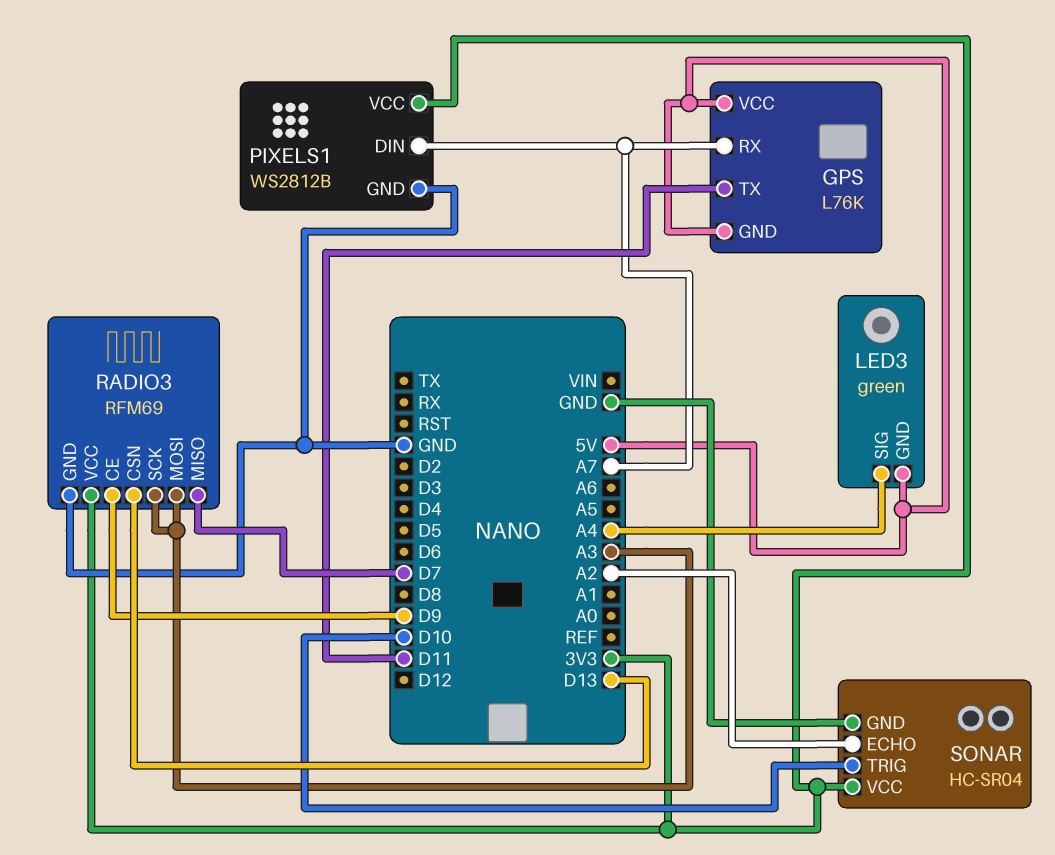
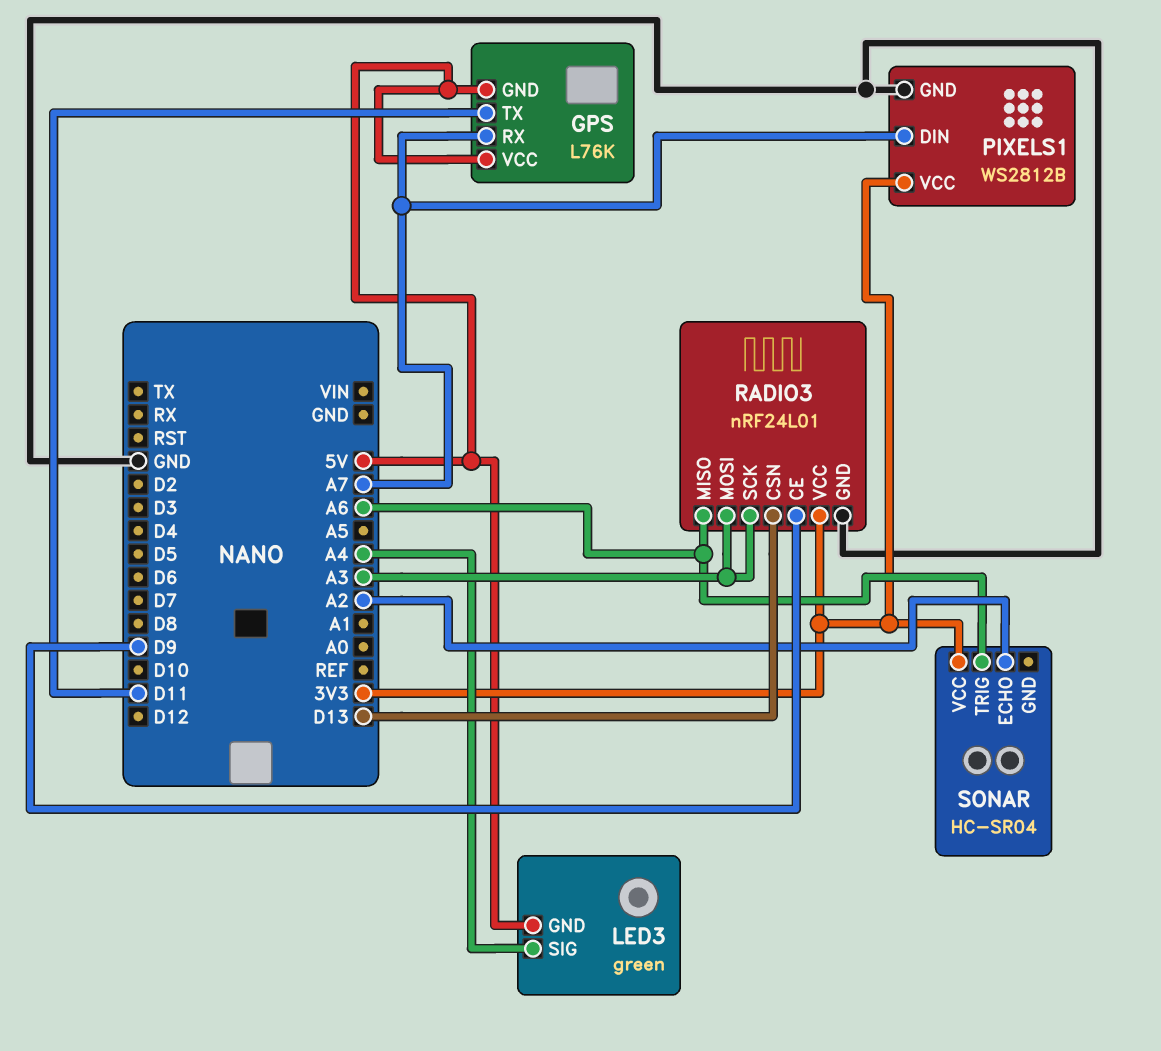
RADIO3: RFM69 -> nRF24L01
RADIO3 pin MISO: D7 -> A6
SONAR pin GND: GND -> none
SONAR pin TRIG: D10 -> A6

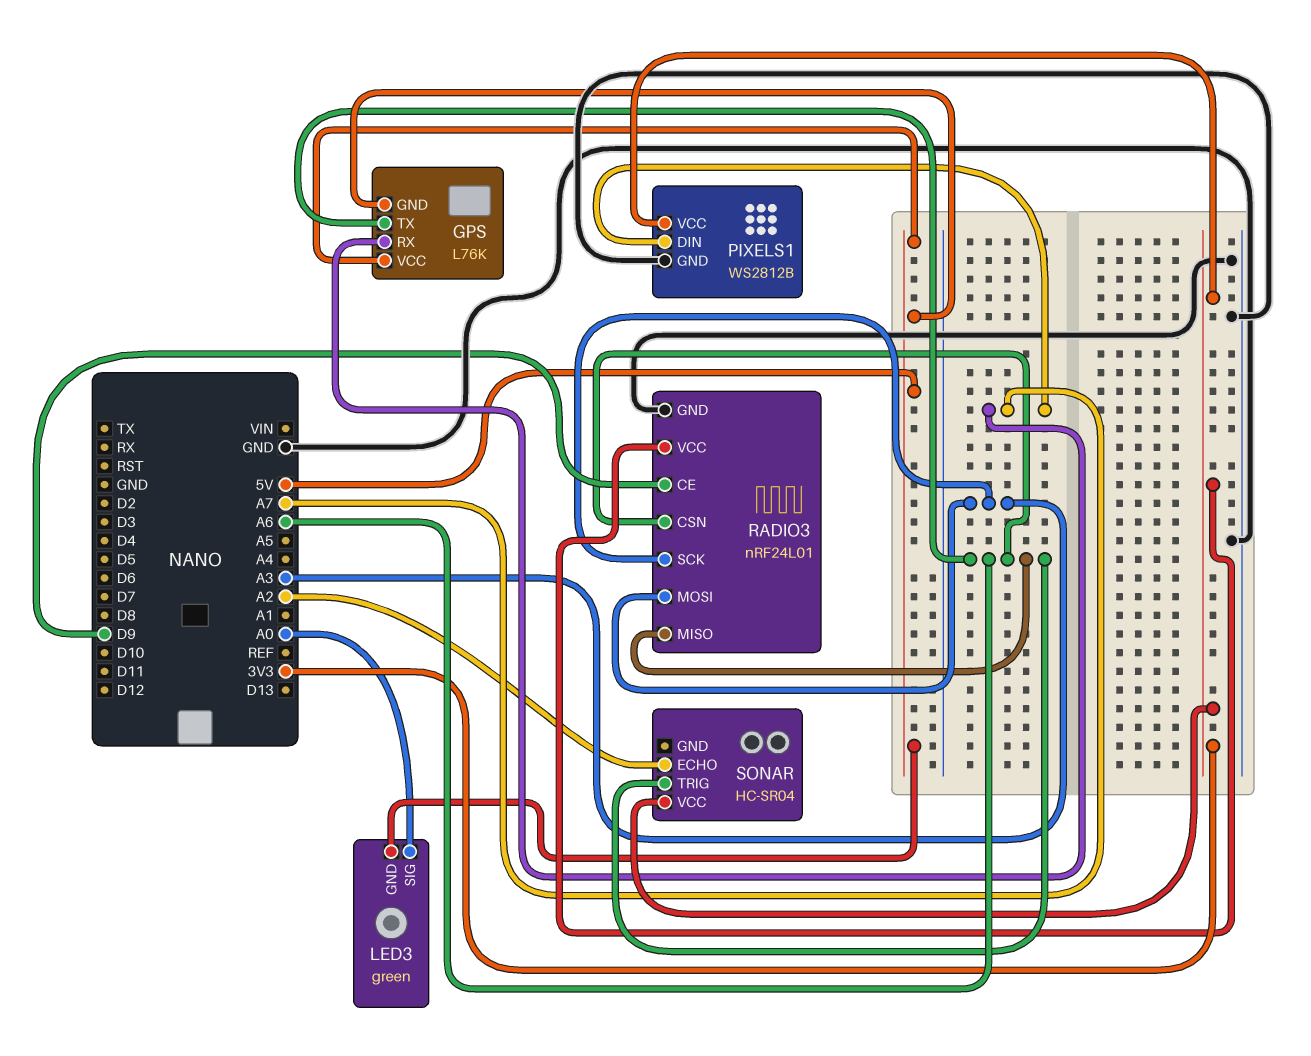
GPS pin TX: D11 -> A6
LED3 pin SIG: A4 -> A0
RADIO3 pin CSN: D13 -> A6

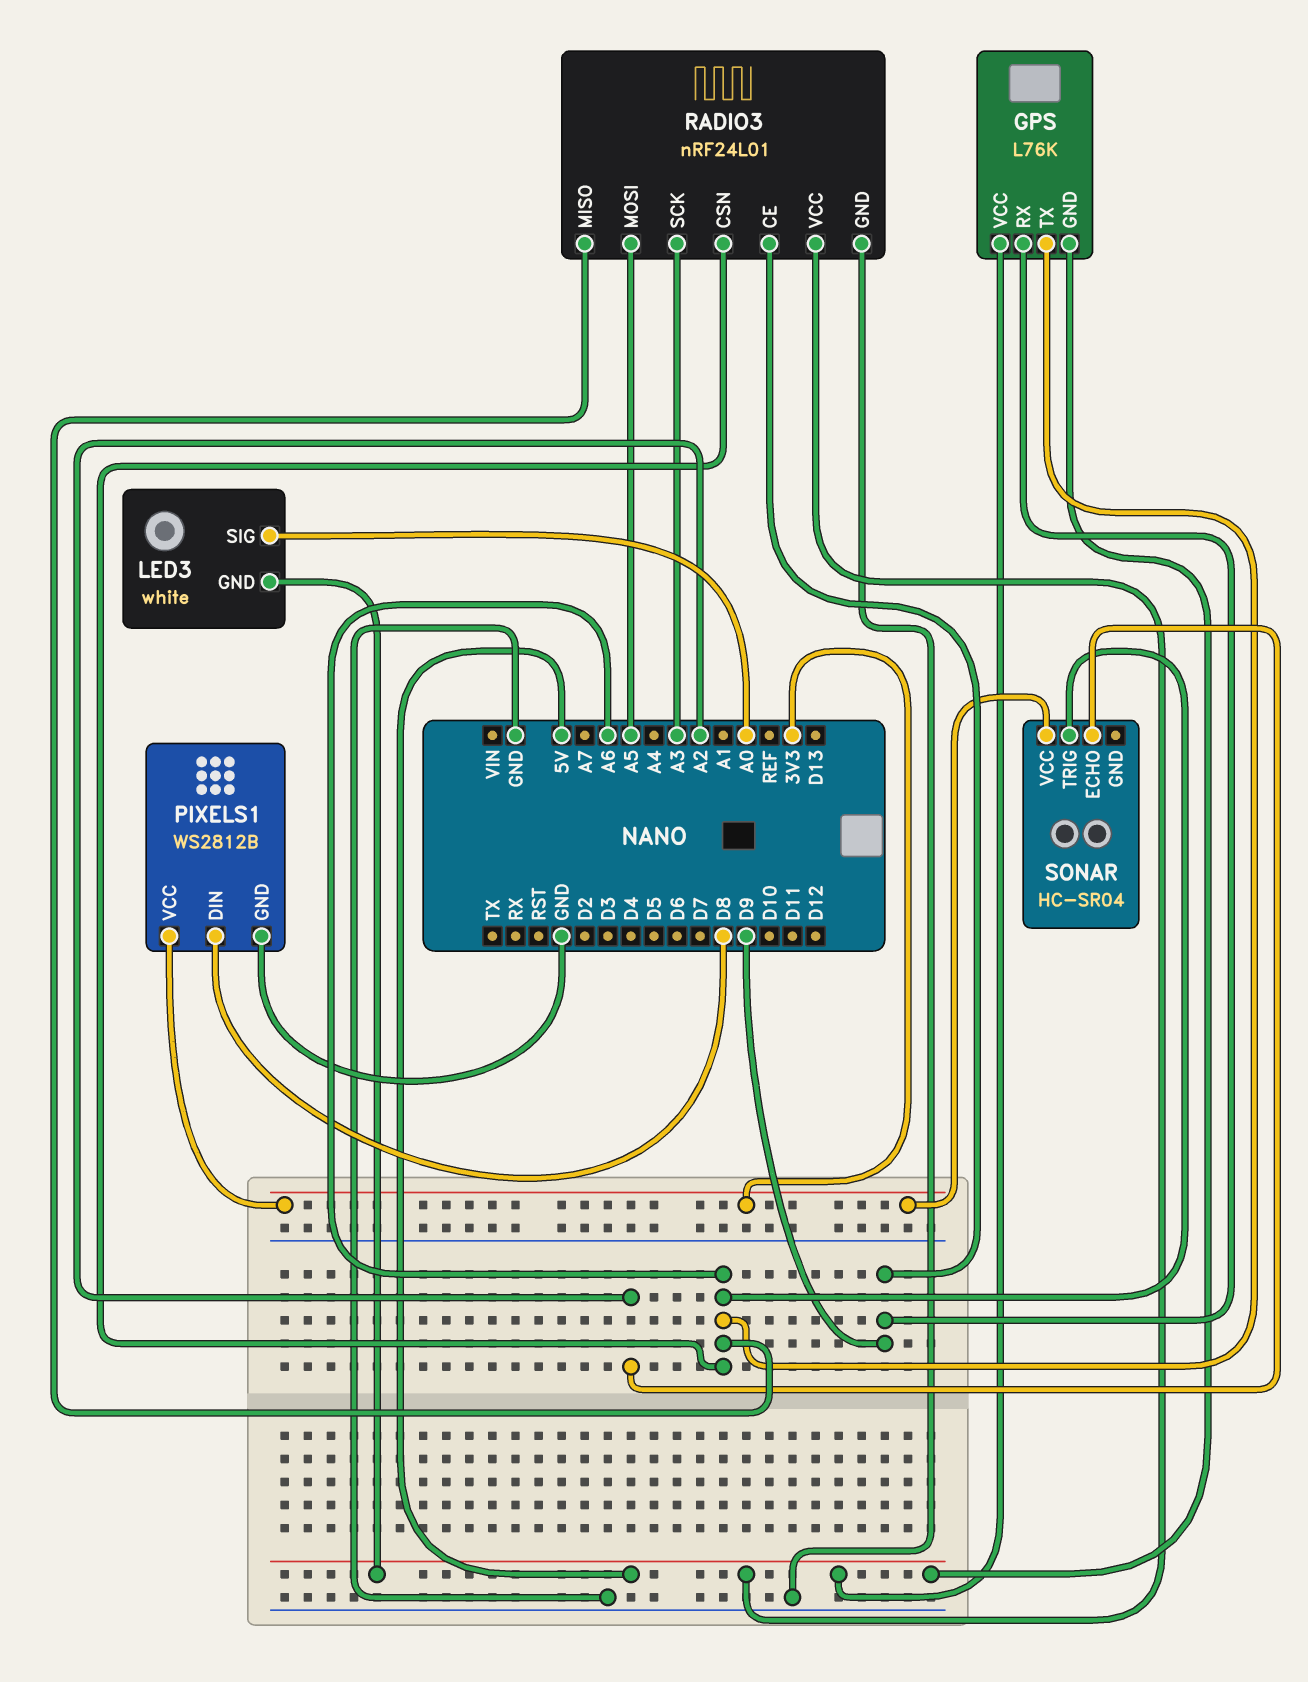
GPS pin RX: A7 -> D9
LED3: green -> white
PIXELS1 pin DIN: A7 -> D8
RADIO3 pin MOSI: A3 -> A5
RADIO3 pin VCC: 3V3 -> 5V

